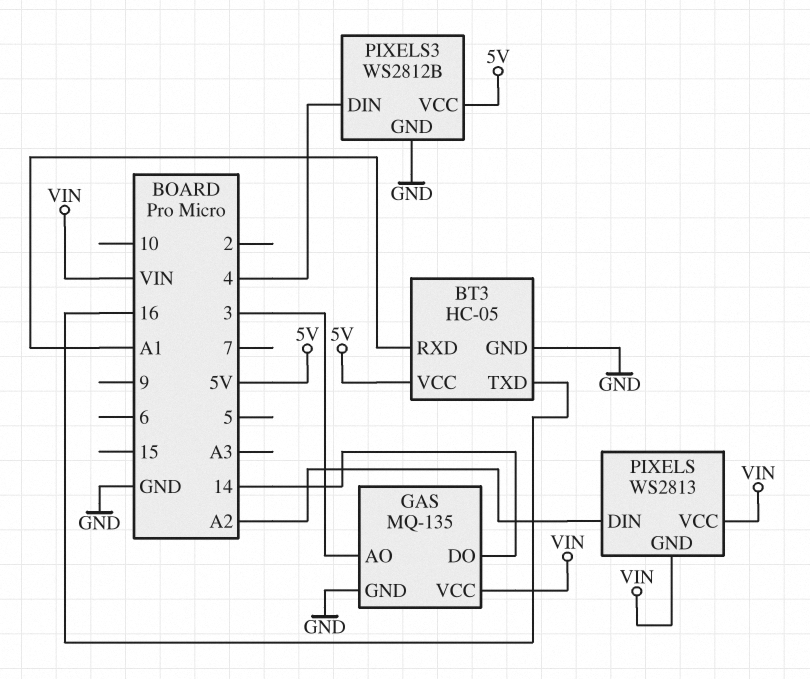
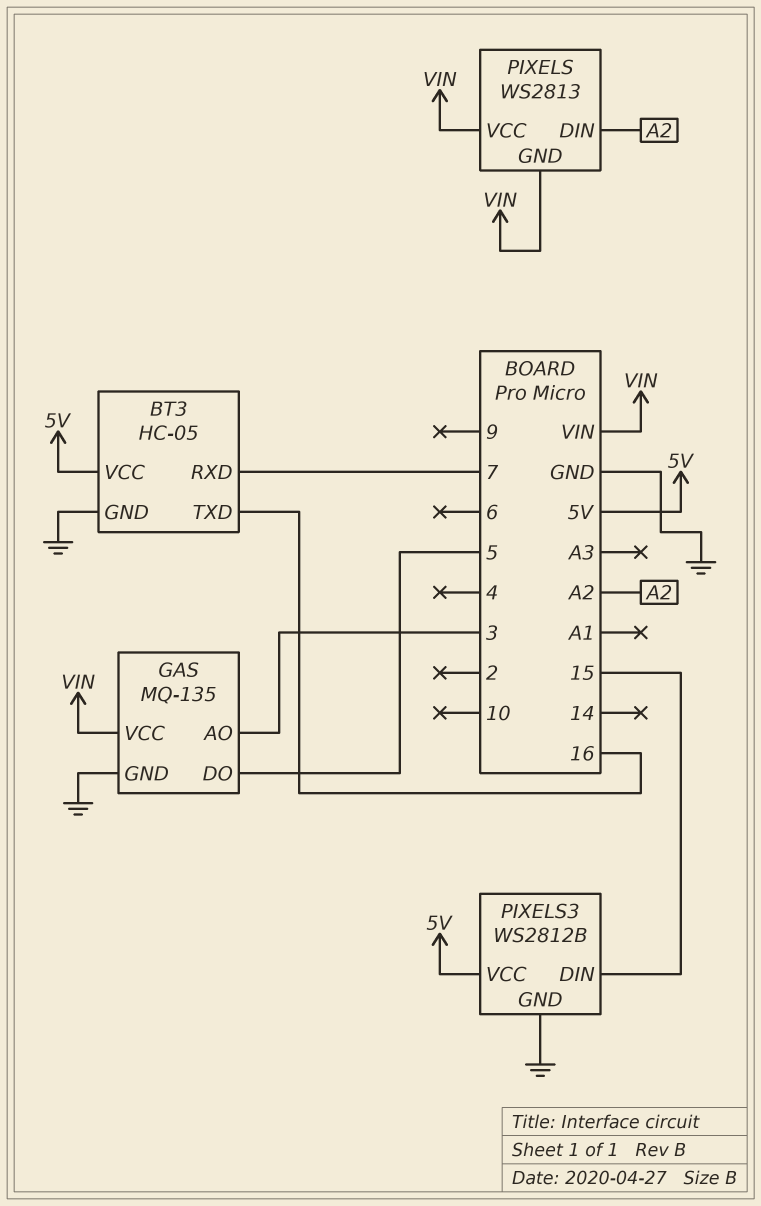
BT3 pin RXD: A1 -> 7
GAS pin DO: 14 -> 5
PIXELS3 pin DIN: 4 -> 15

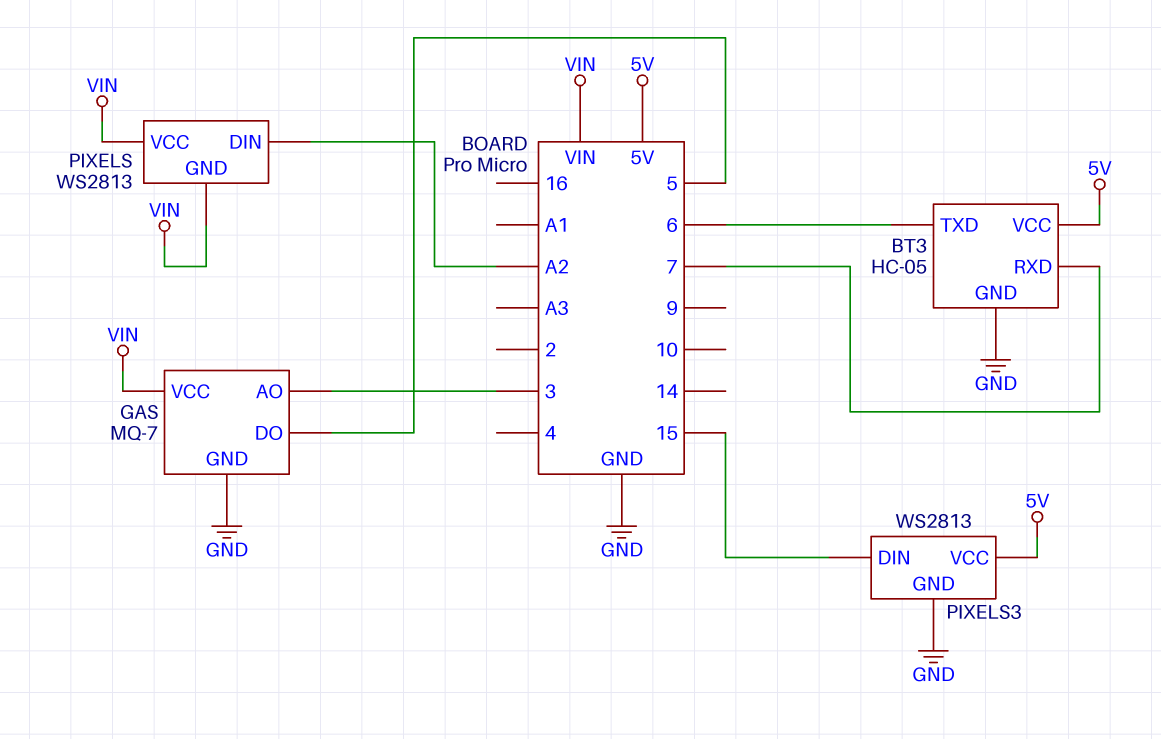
BT3 pin TXD: 16 -> 6
GAS: MQ-135 -> MQ-7
PIXELS3: WS2812B -> WS2813

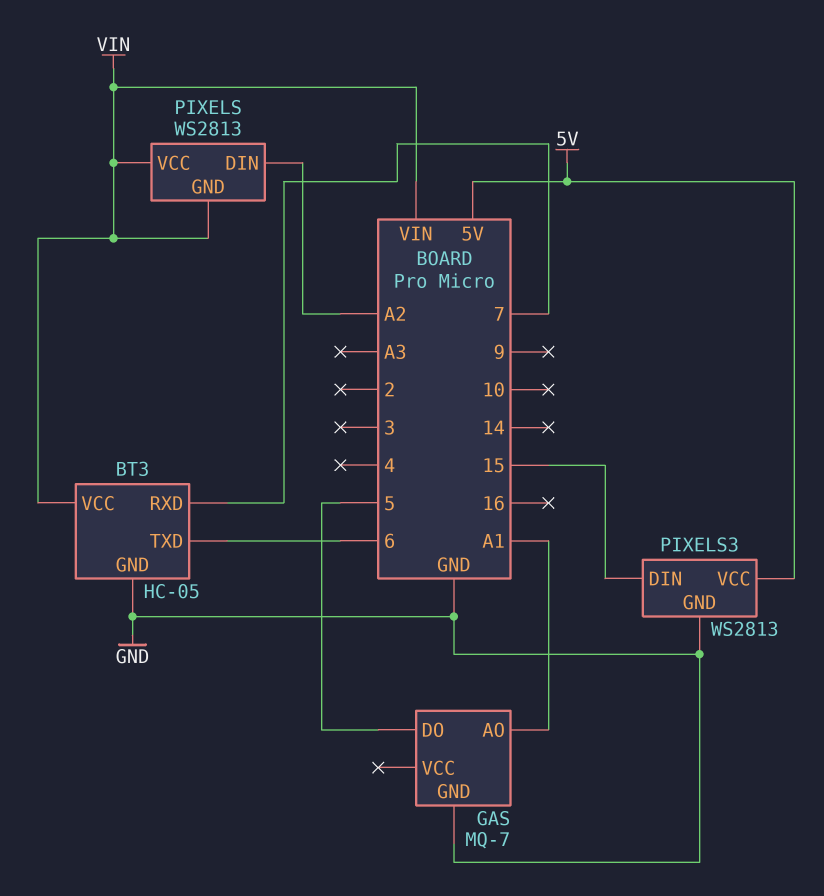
BT3 pin VCC: 5V -> VIN
GAS pin AO: 3 -> A1
GAS pin VCC: VIN -> none

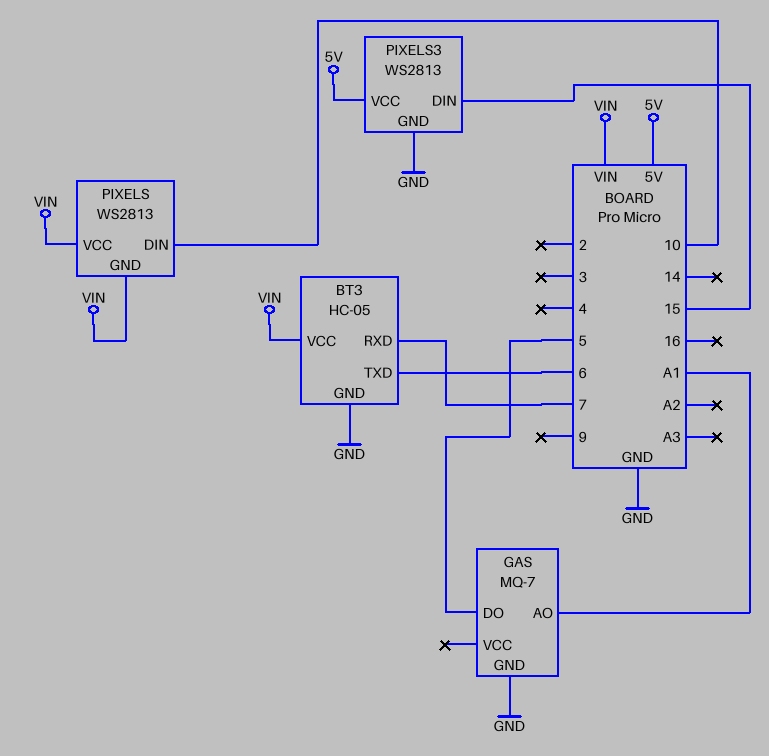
PIXELS pin DIN: A2 -> 10

